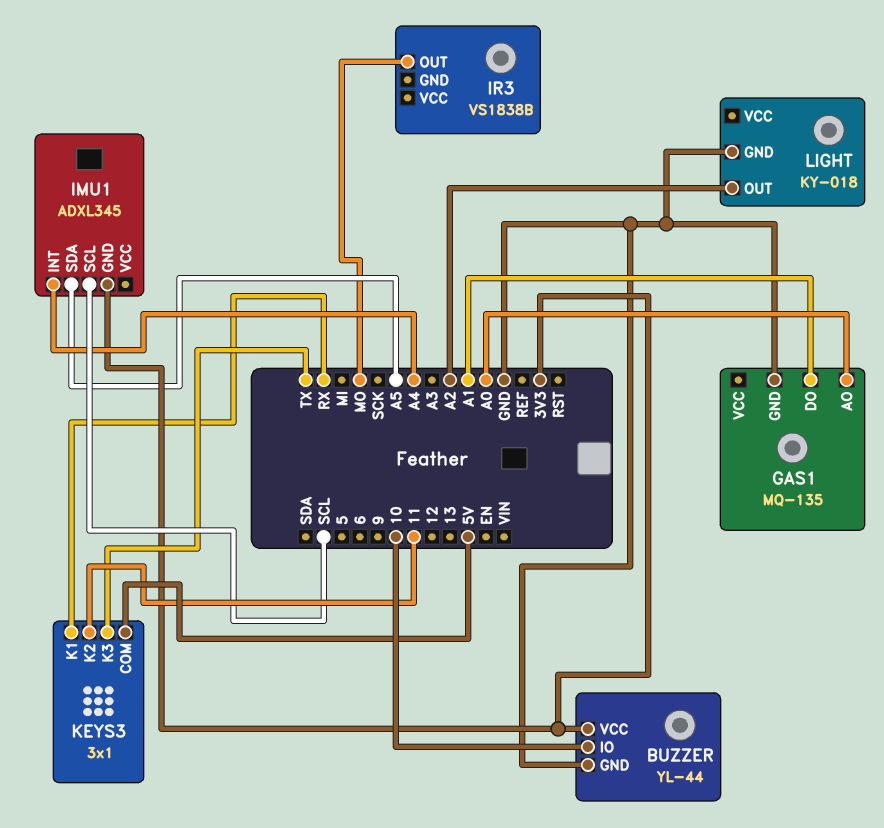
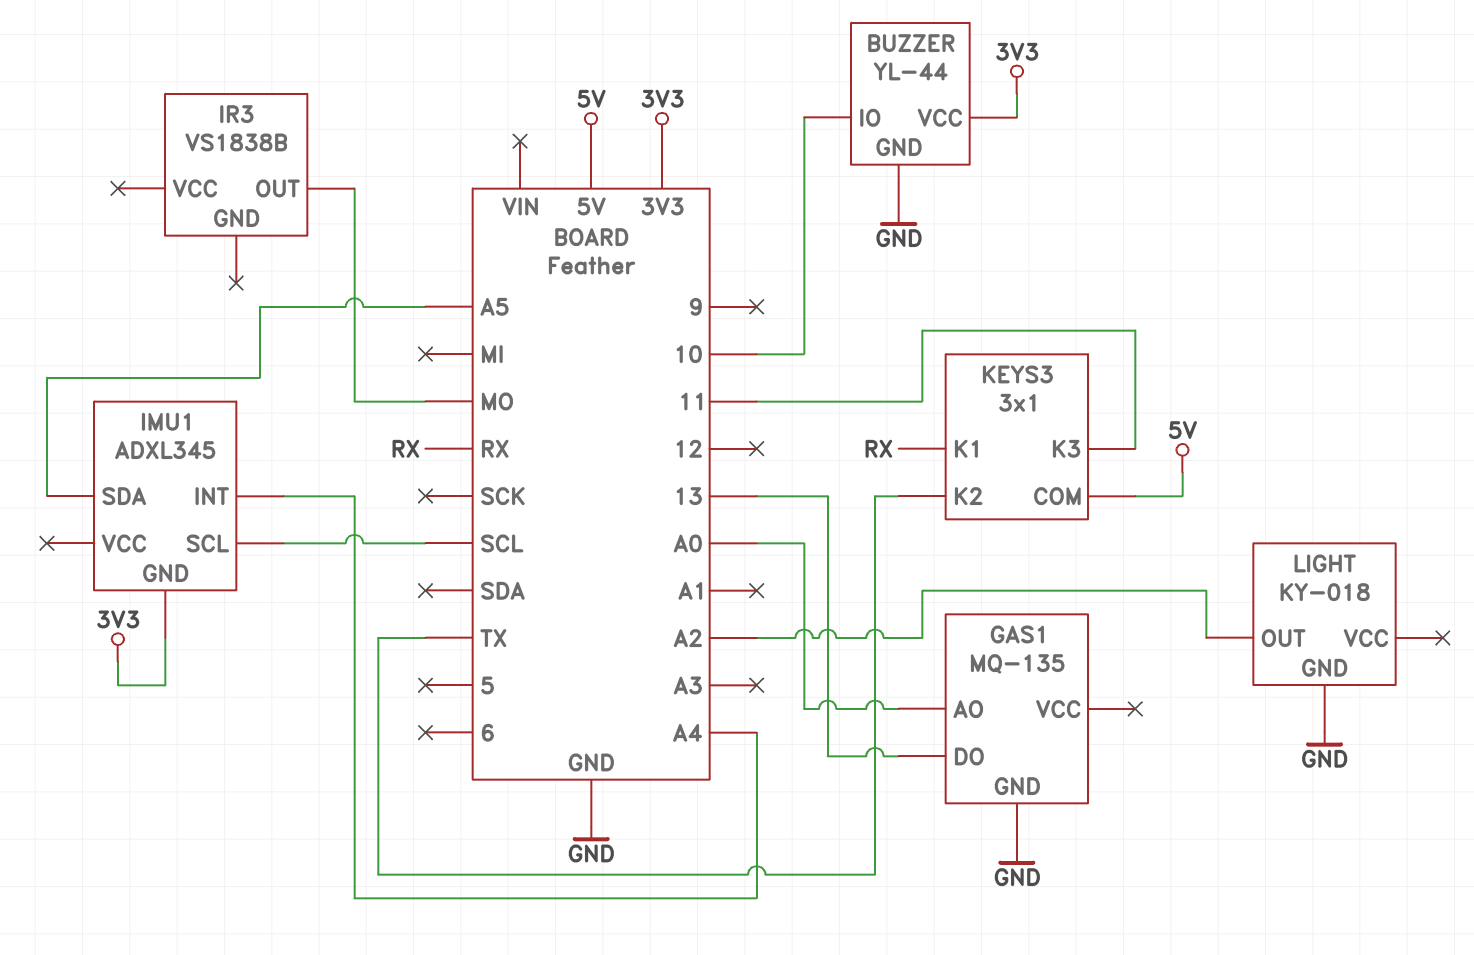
GAS1 pin DO: A1 -> 13
KEYS3 pin K2: 11 -> TX
KEYS3 pin K3: TX -> 11

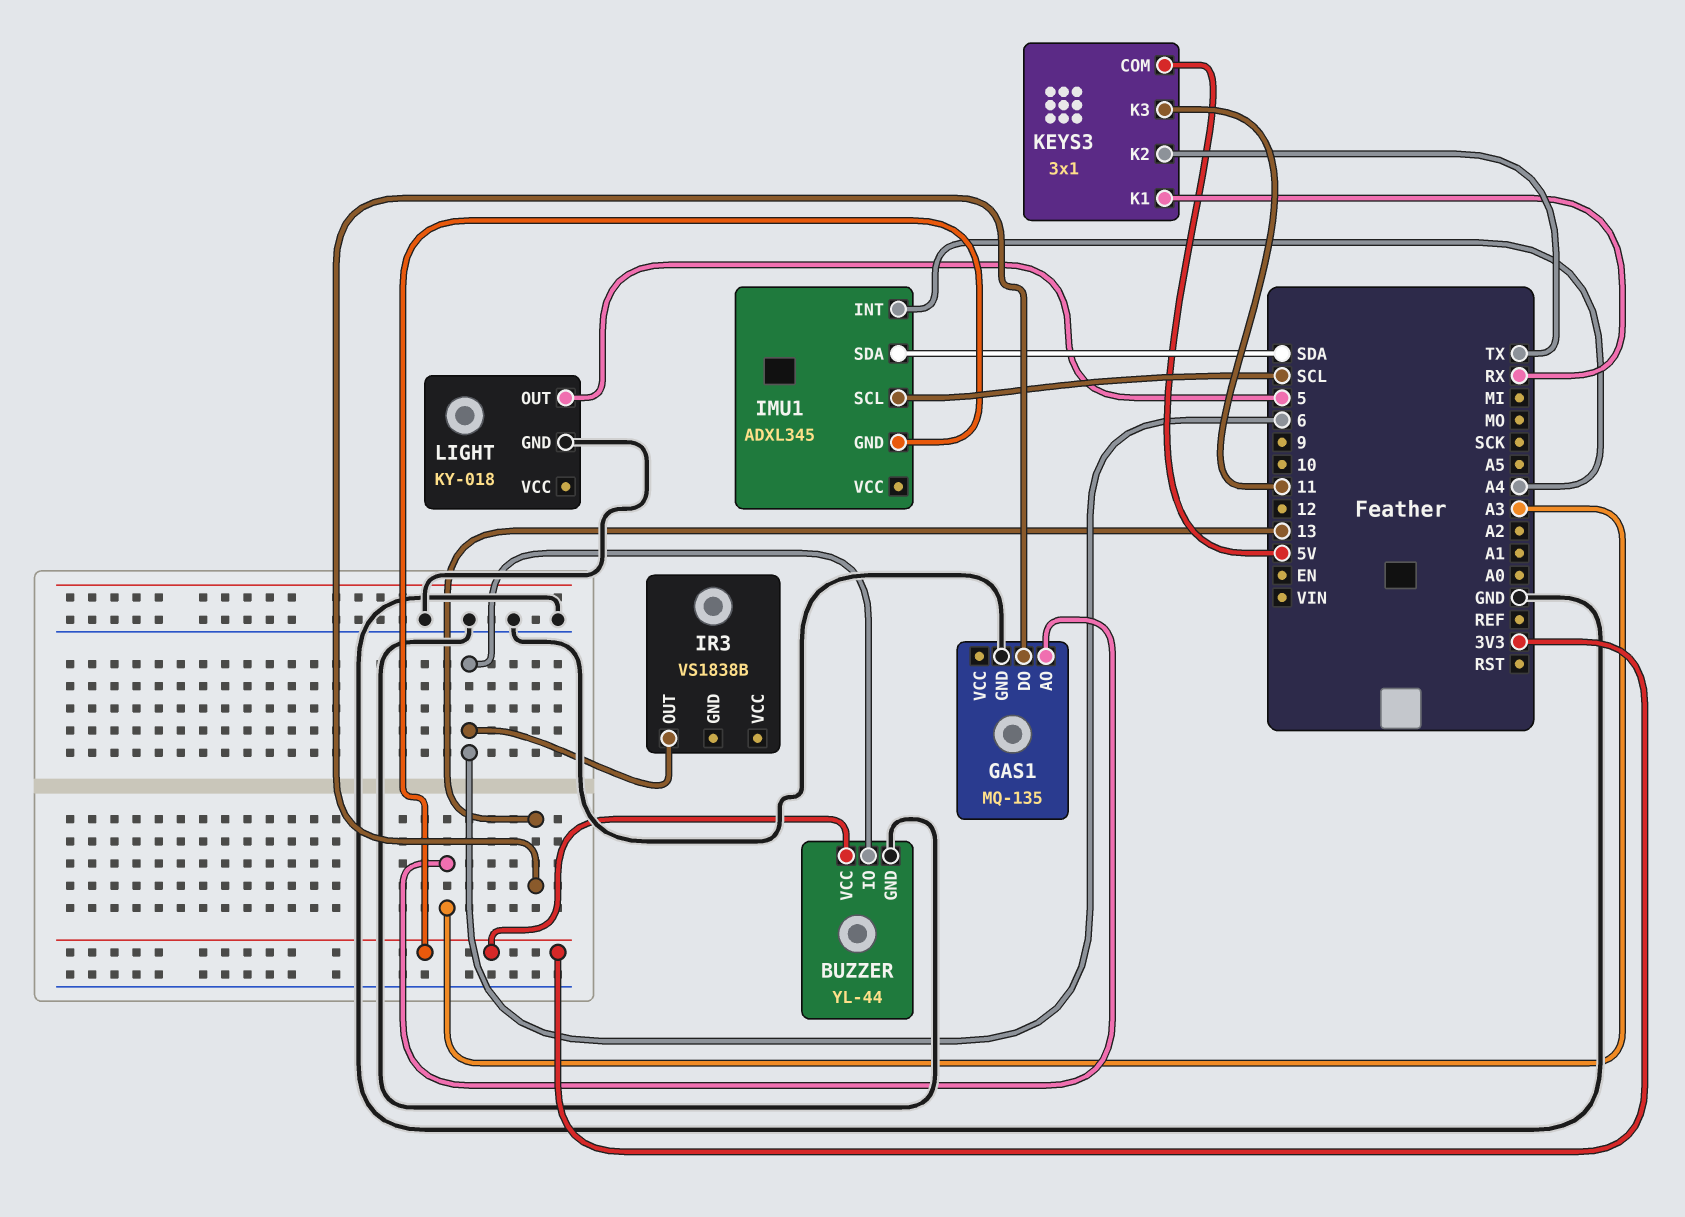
BUZZER pin IO: 10 -> 6
GAS1 pin AO: A0 -> A3
IMU1 pin SDA: A5 -> SDA
IR3 pin OUT: MO -> 6
LIGHT pin OUT: A2 -> 5

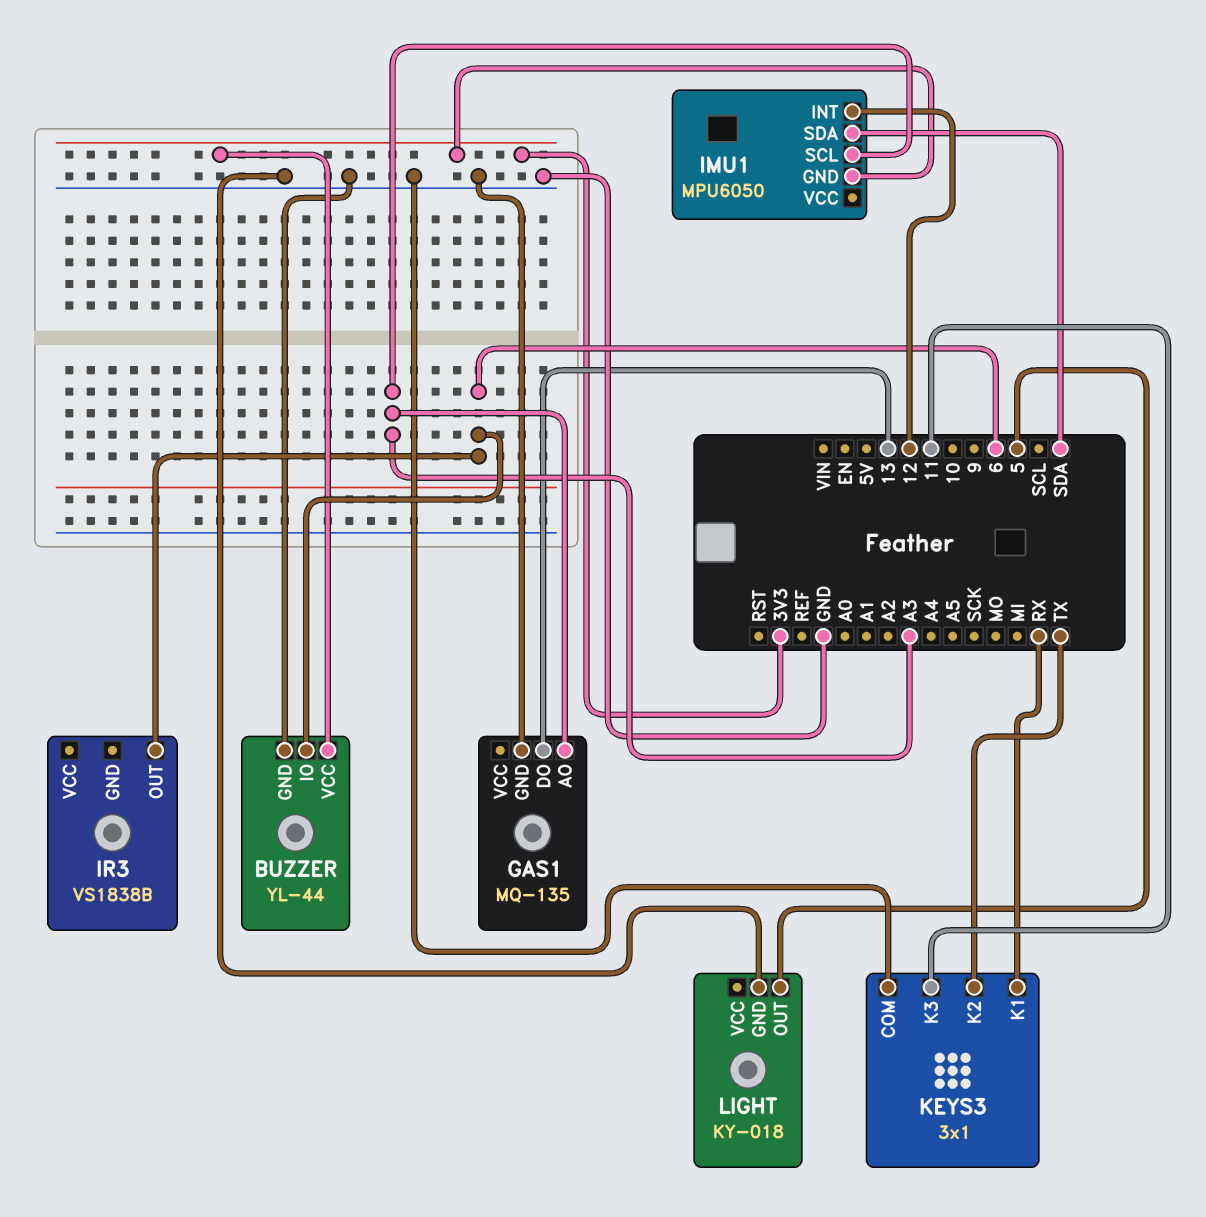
IMU1: ADXL345 -> MPU6050
IMU1 pin INT: A4 -> 12
IMU1 pin SCL: SCL -> A3
KEYS3 pin COM: 5V -> GND

